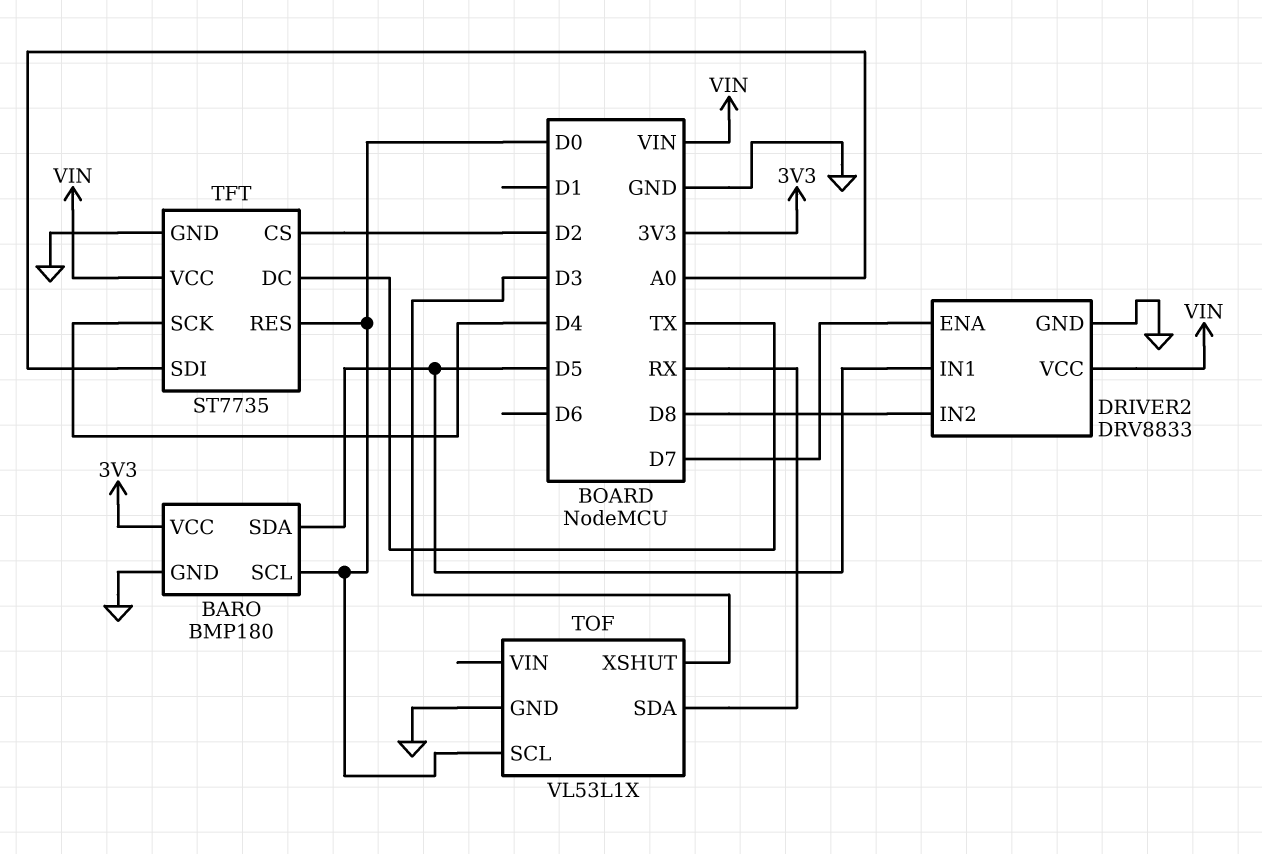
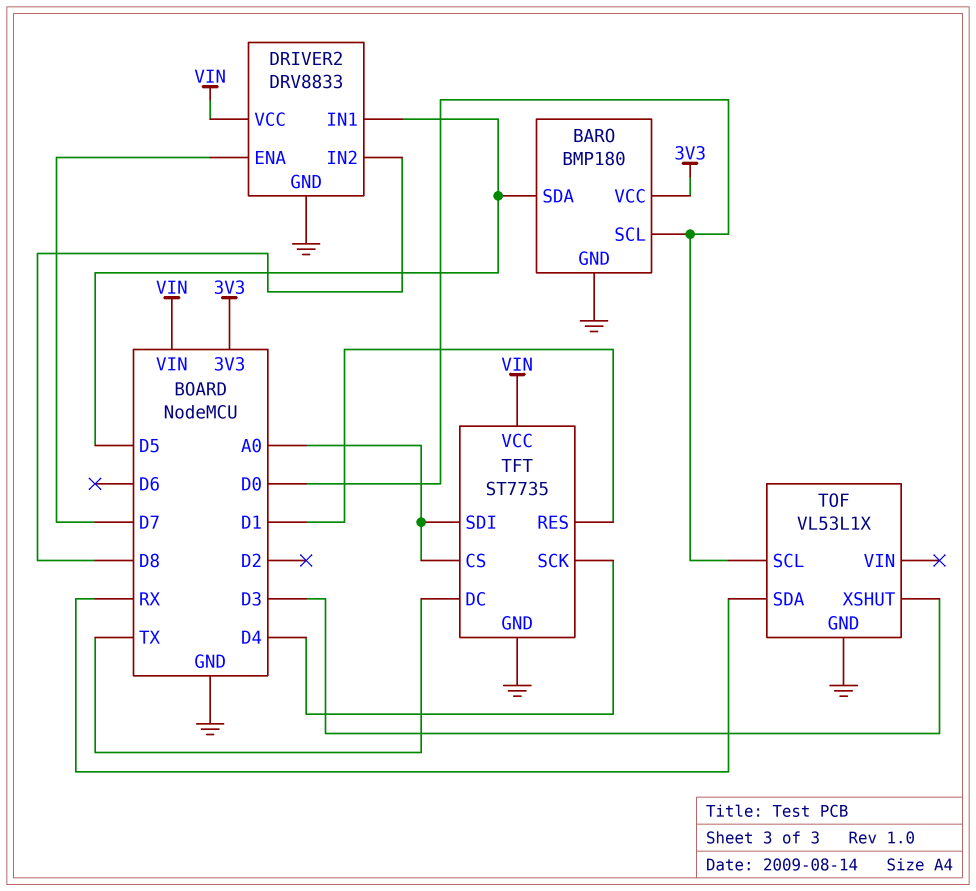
TFT pin CS: D2 -> A0
TFT pin RES: D0 -> D1

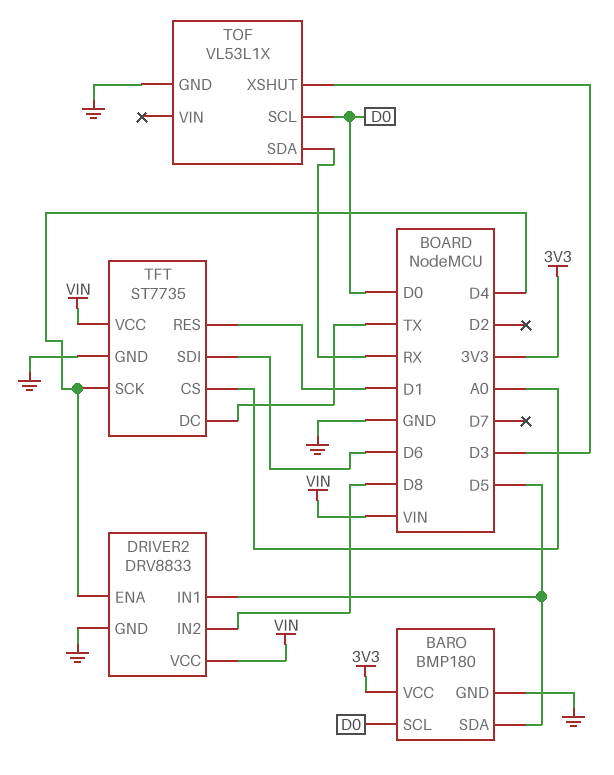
DRIVER2 pin ENA: D7 -> D4
TFT pin SDI: A0 -> D6

